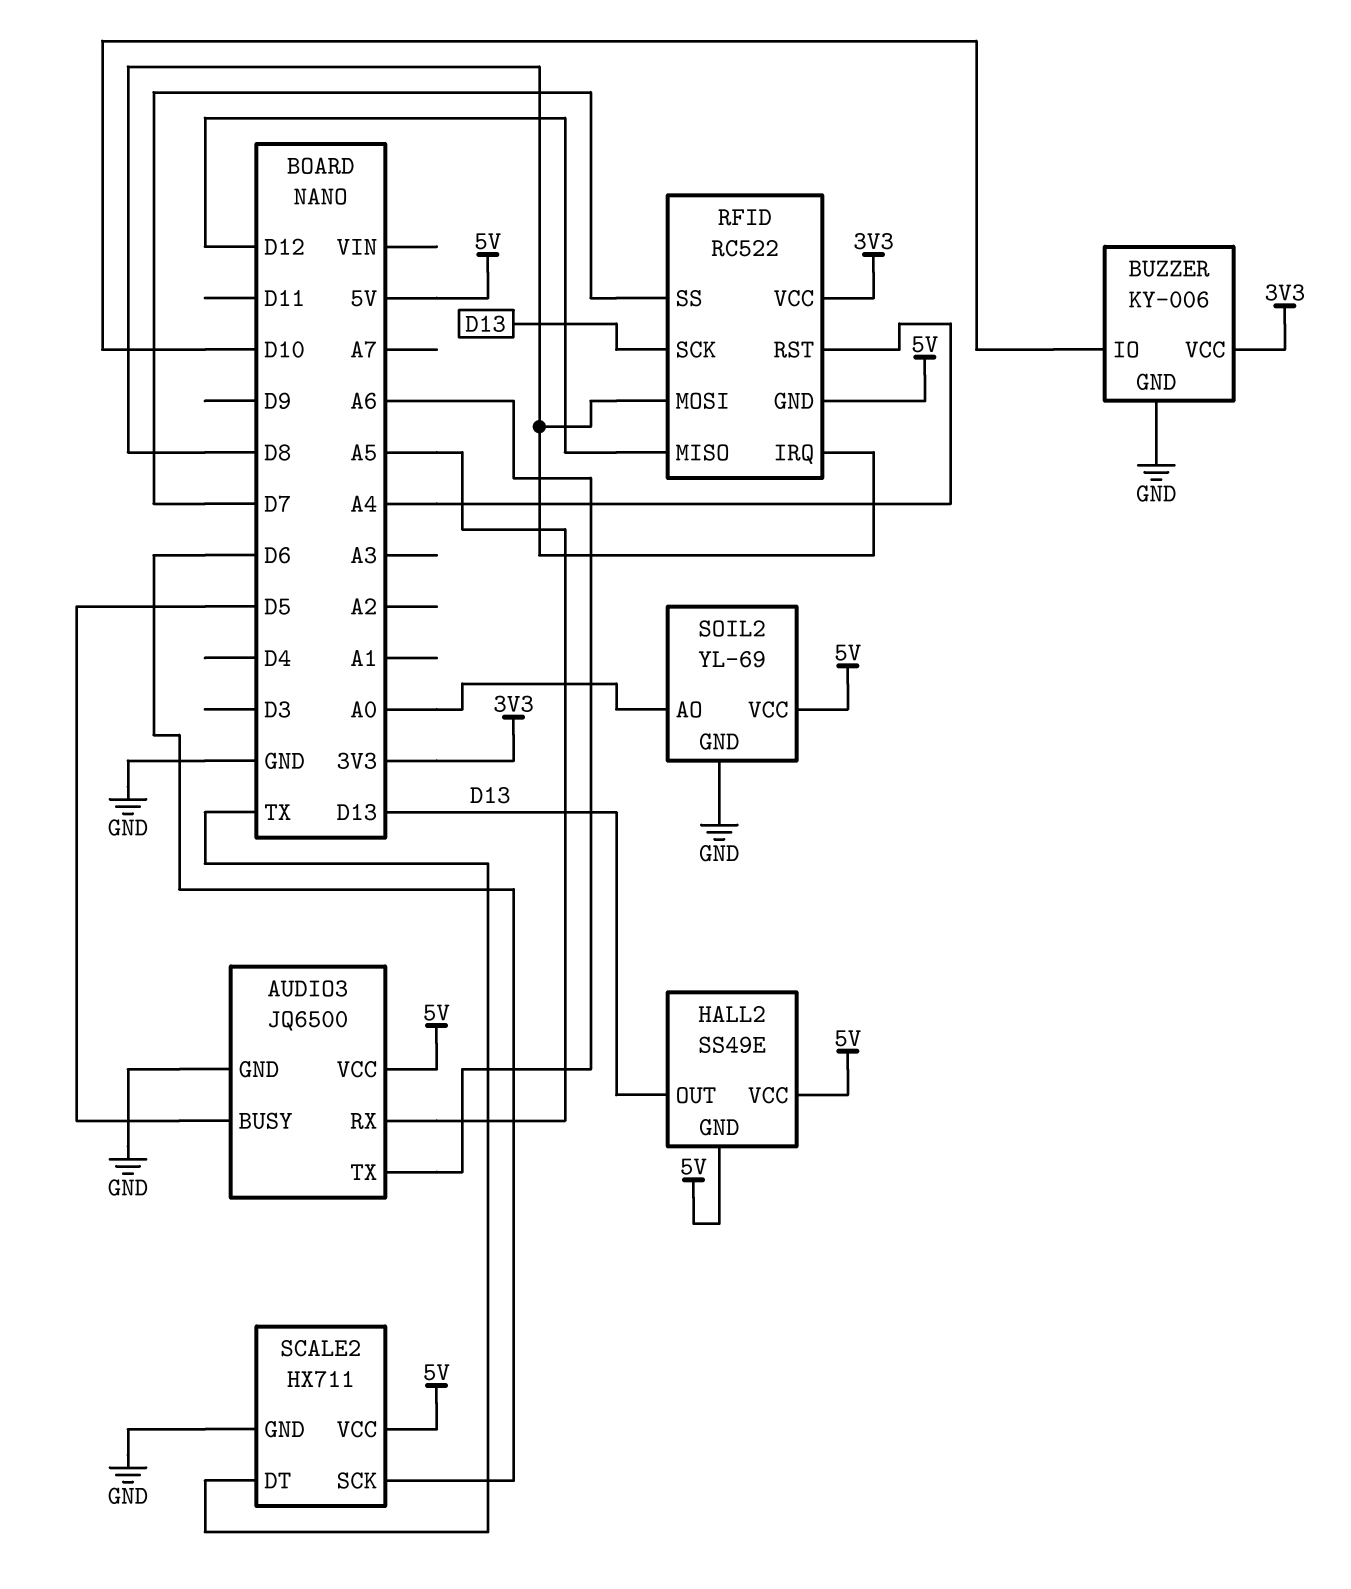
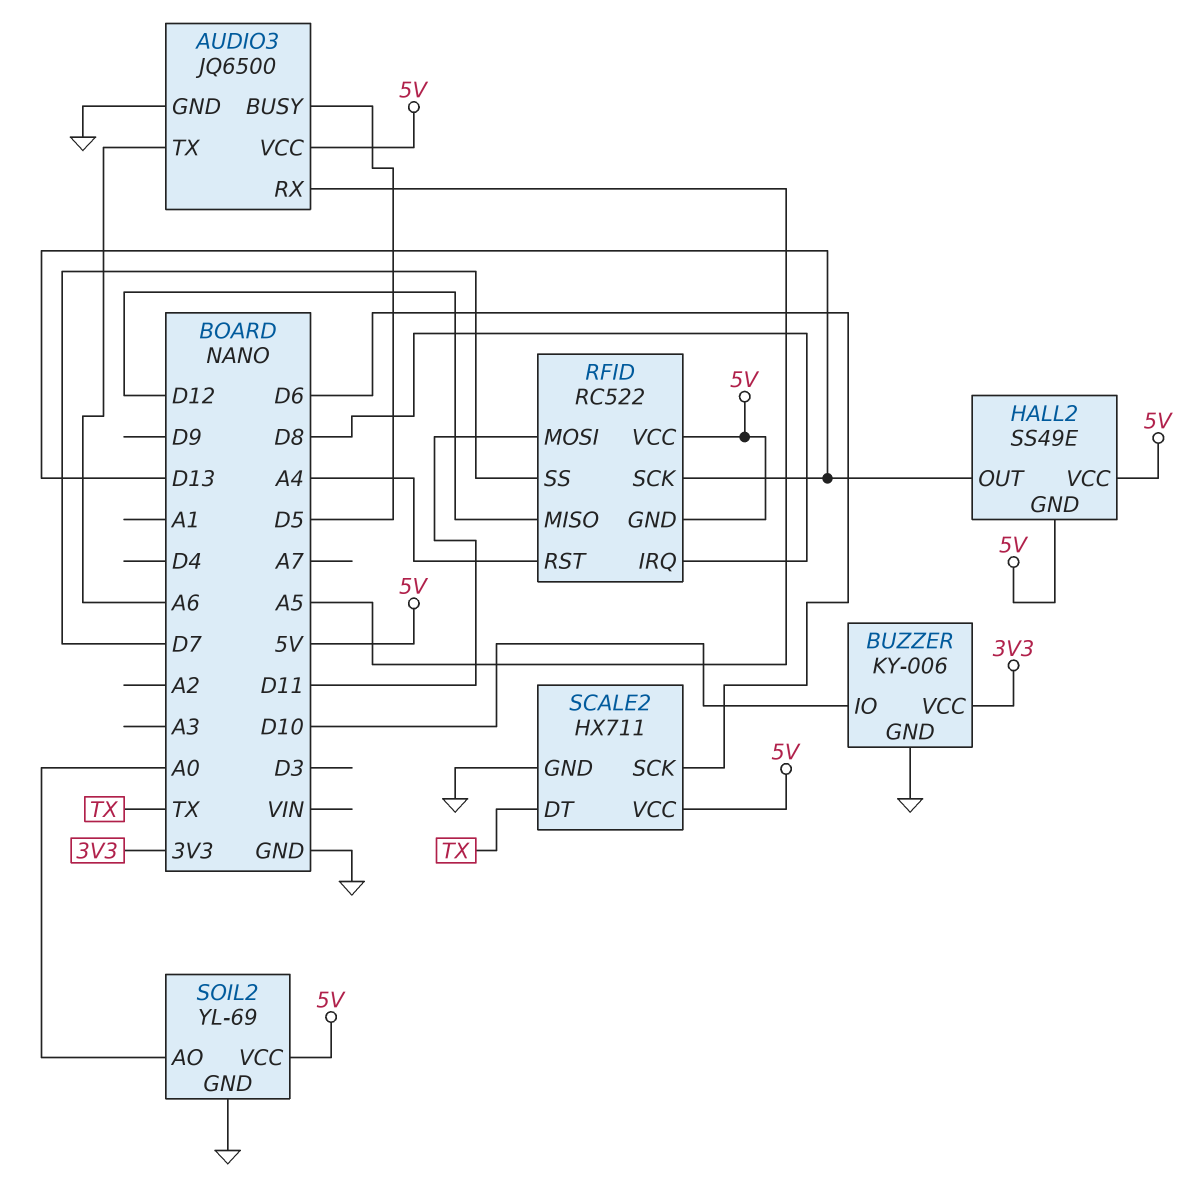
RFID pin MOSI: D8 -> D11
RFID pin VCC: 3V3 -> 5V

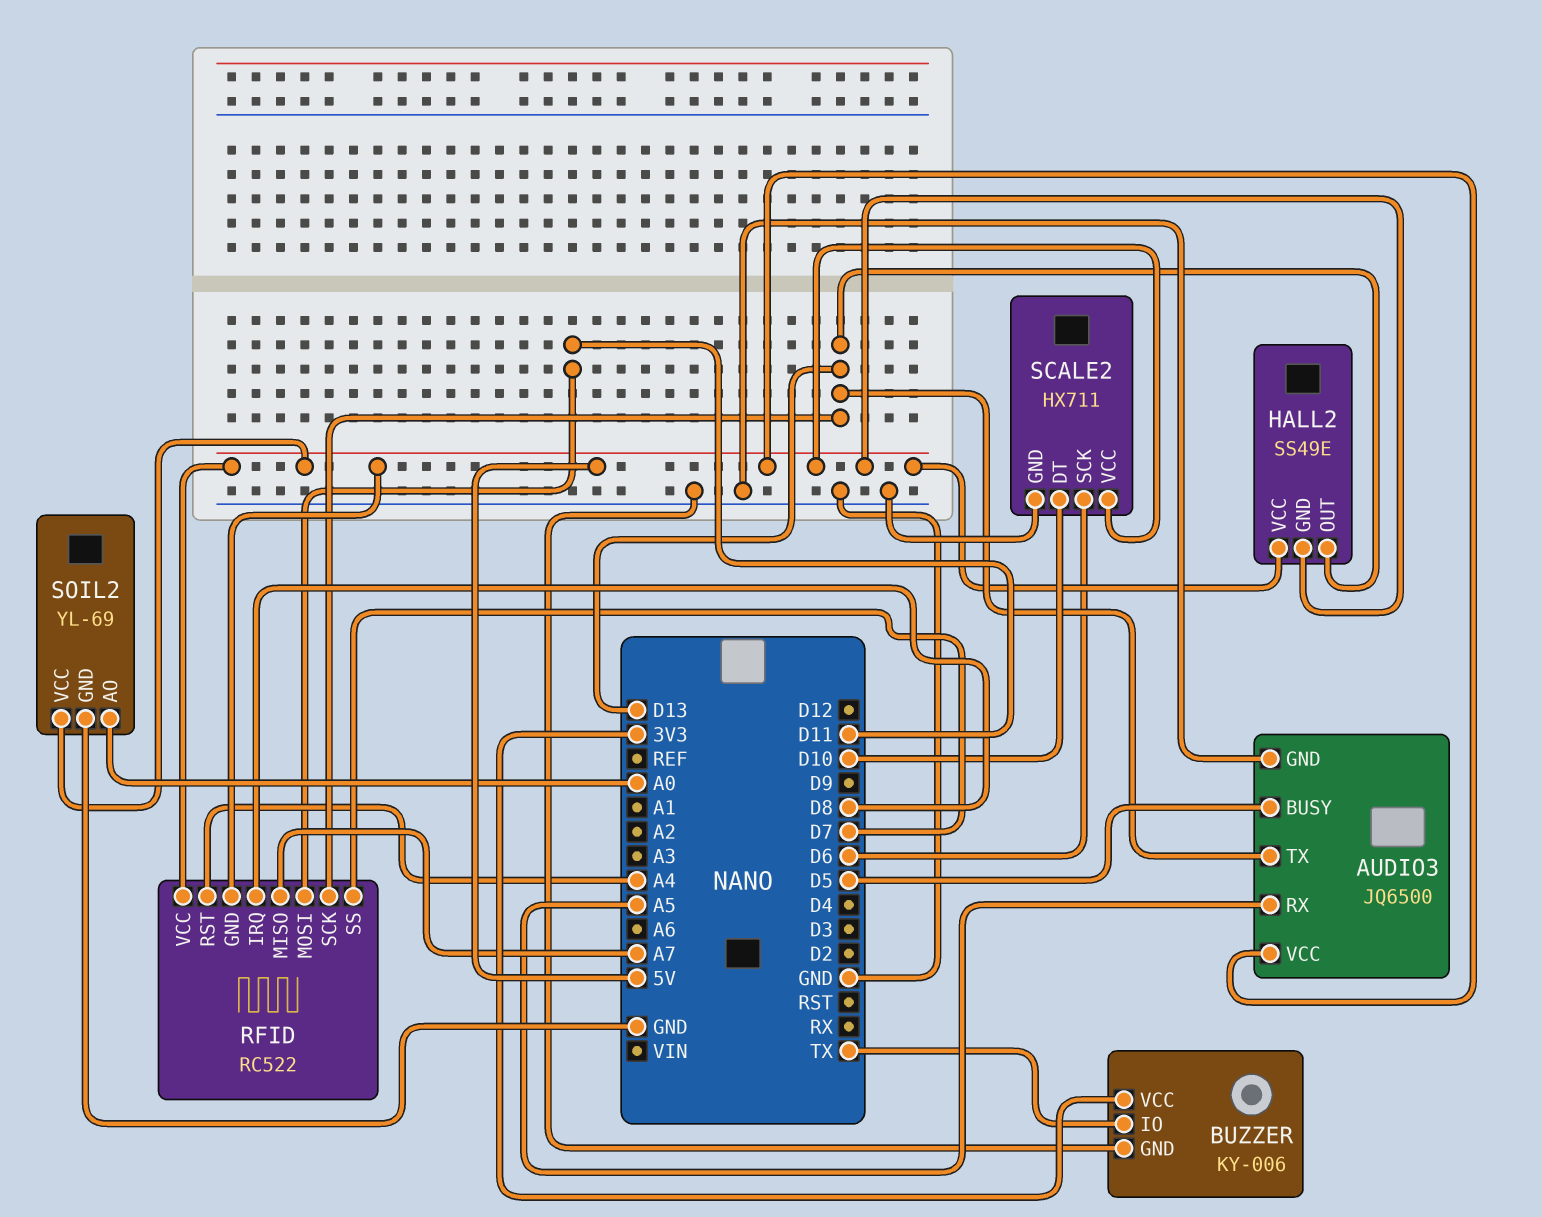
AUDIO3 pin TX: A6 -> D13
BUZZER pin IO: D10 -> TX
RFID pin MISO: D12 -> A7
SCALE2 pin DT: TX -> D10

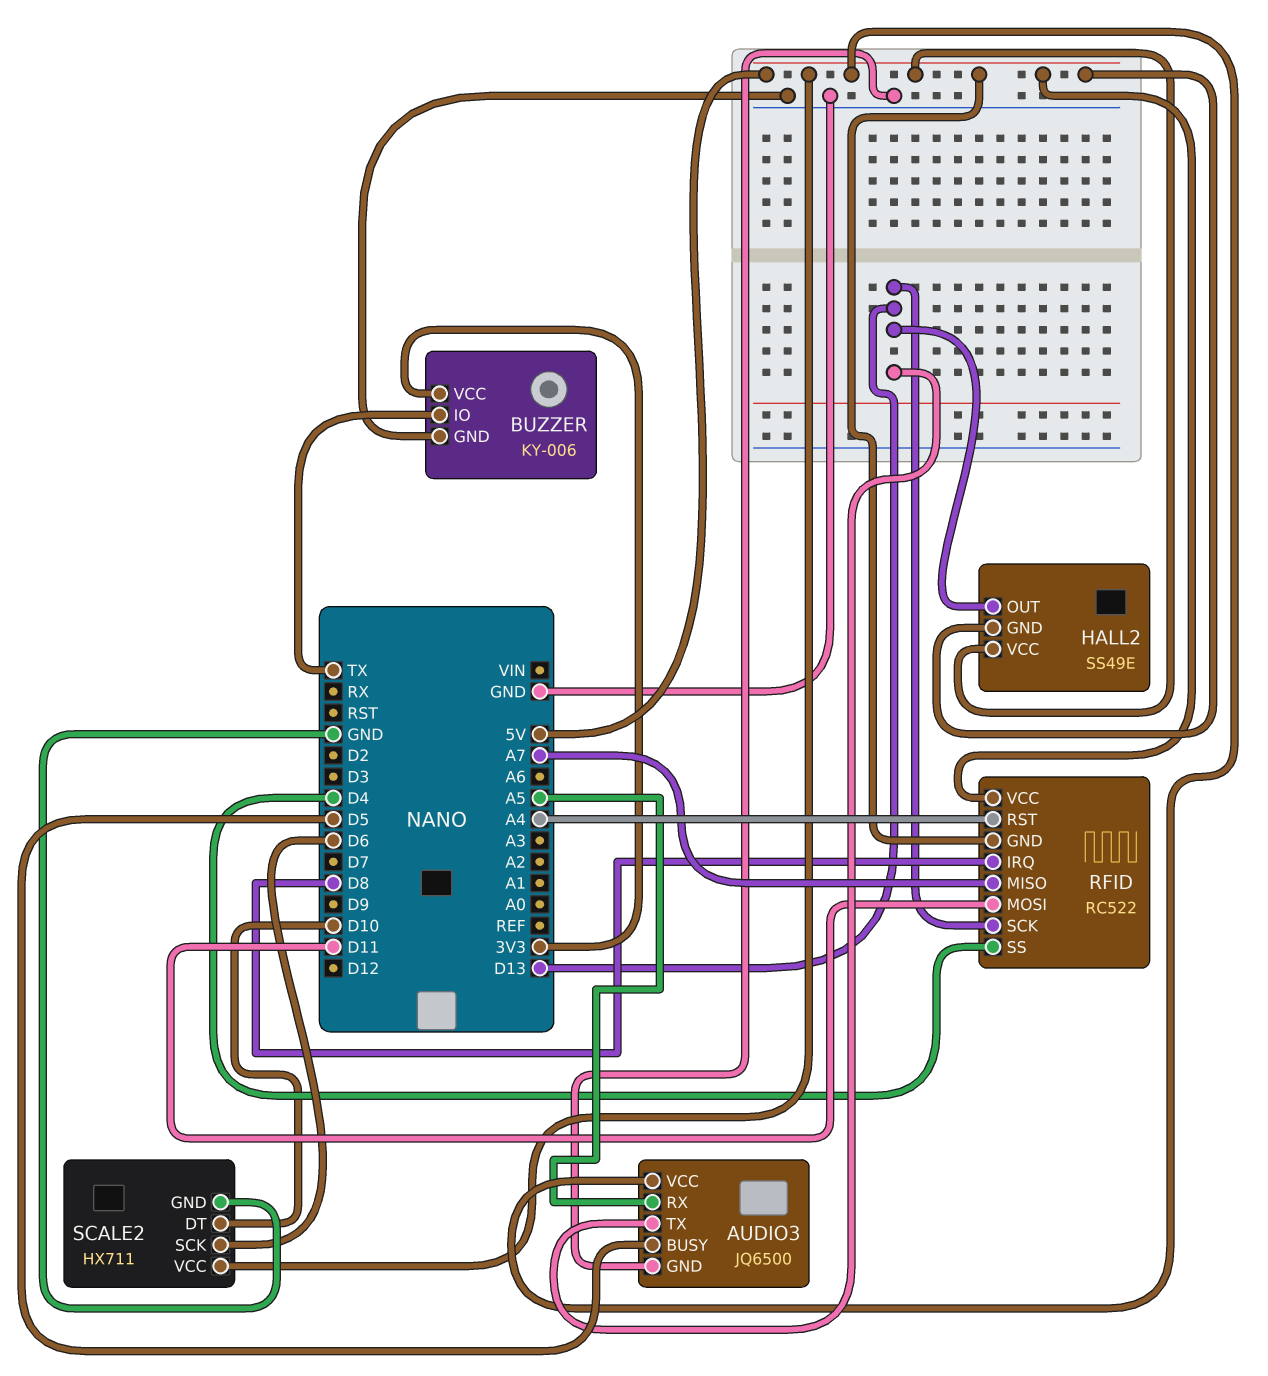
RFID pin SS: D7 -> D4
SOIL2: YL-69 -> none
SOIL2 pin AO: A0 -> none
SOIL2 pin GND: GND -> none
SOIL2 pin VCC: 5V -> none

